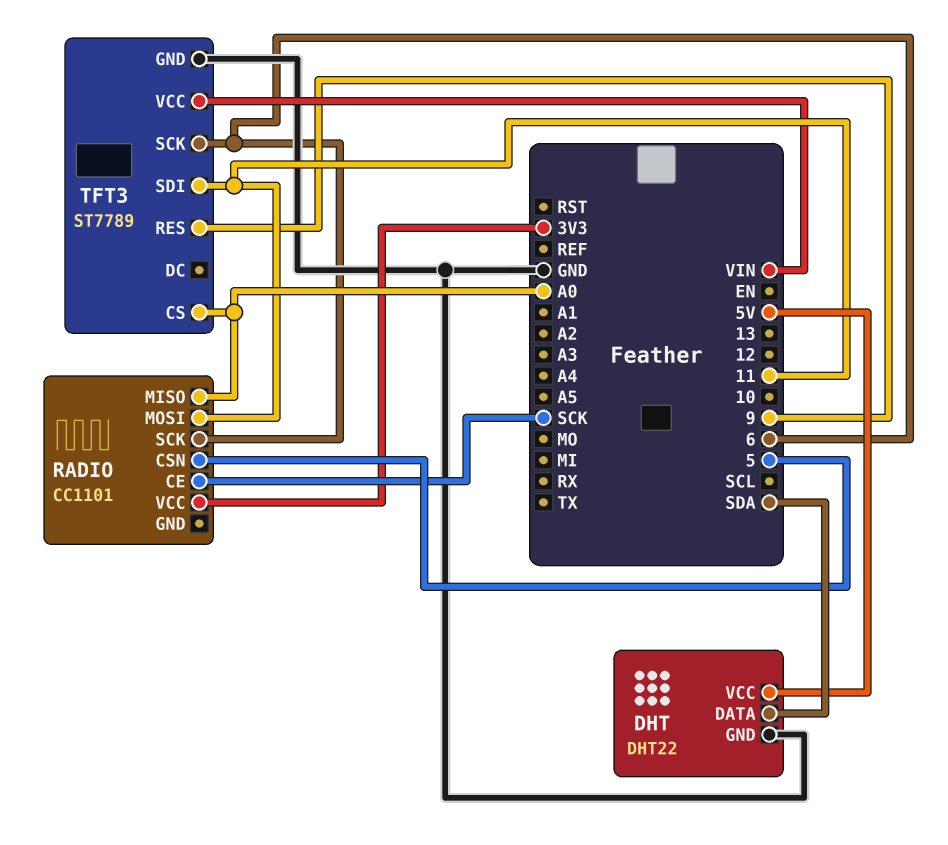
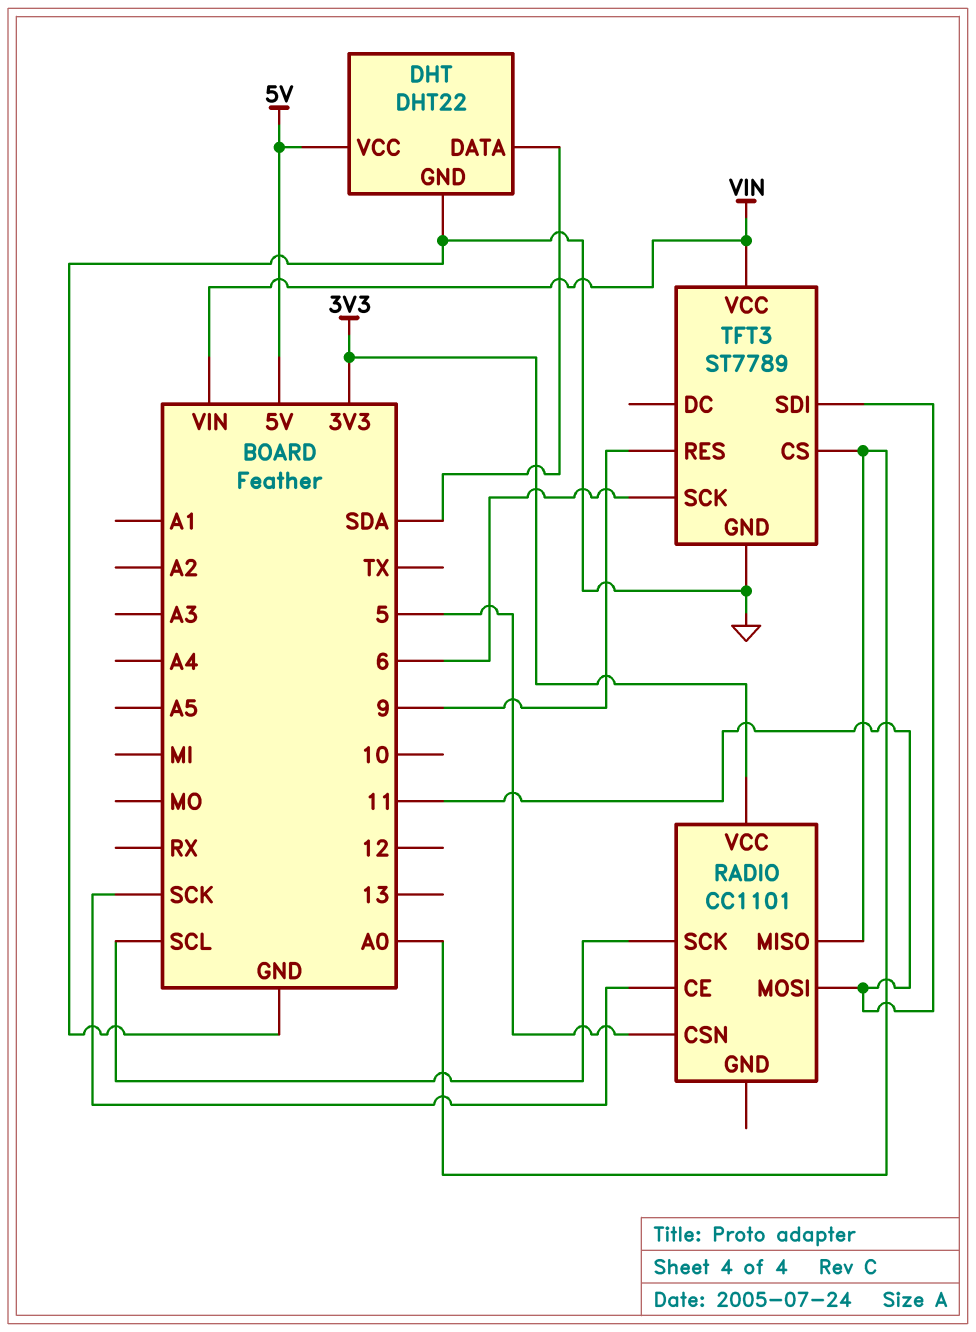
RADIO pin SCK: 6 -> SCL

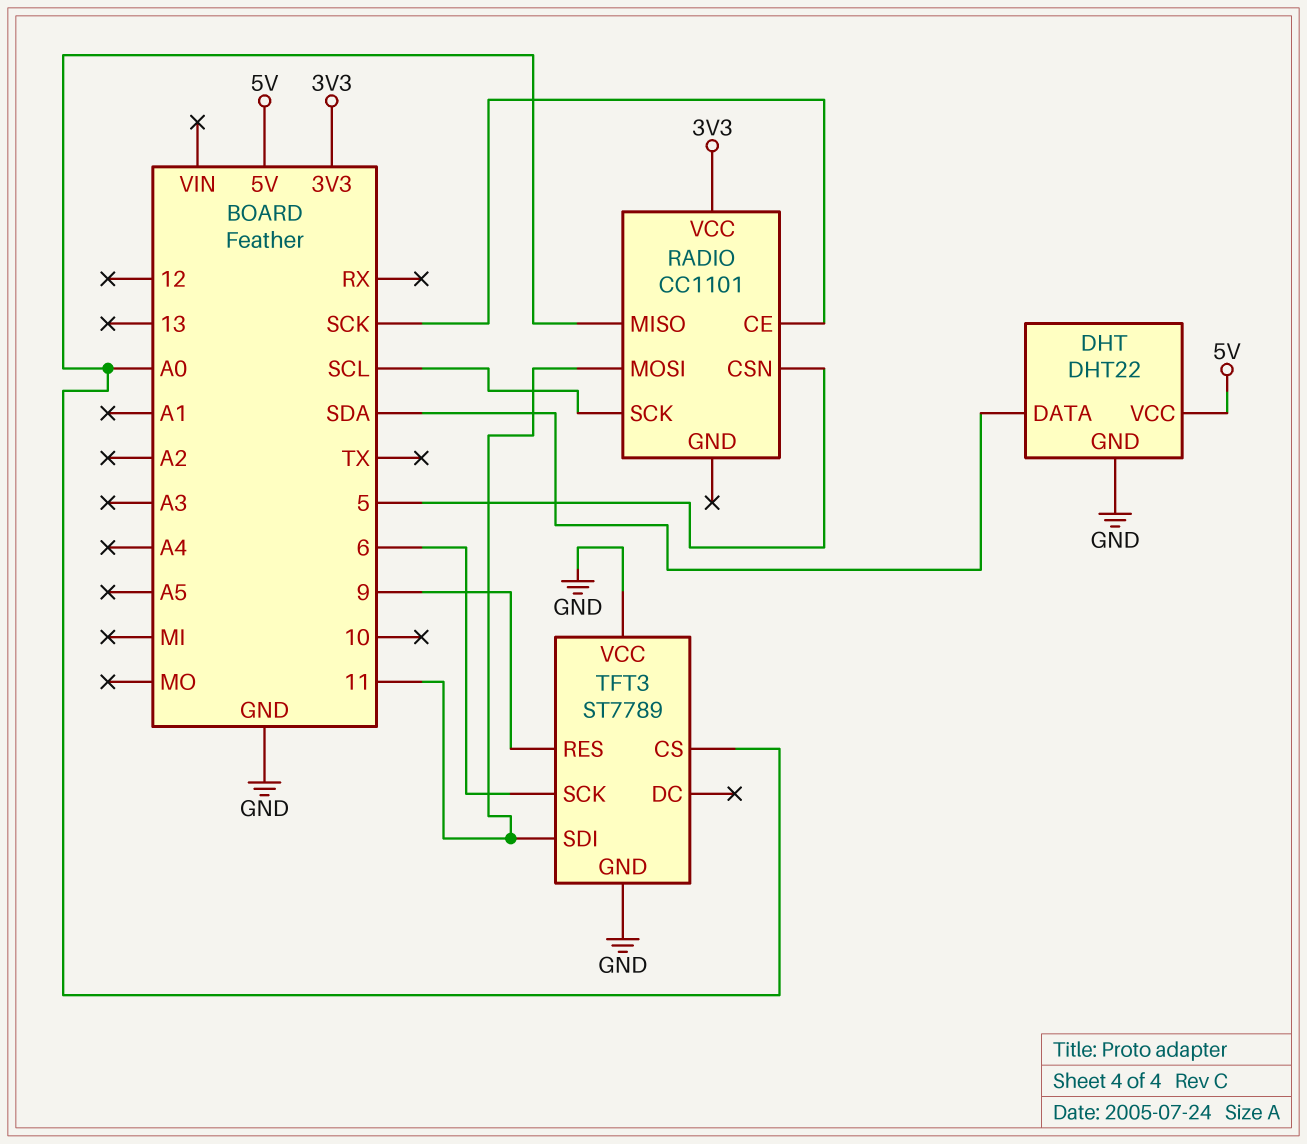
TFT3 pin VCC: VIN -> GND

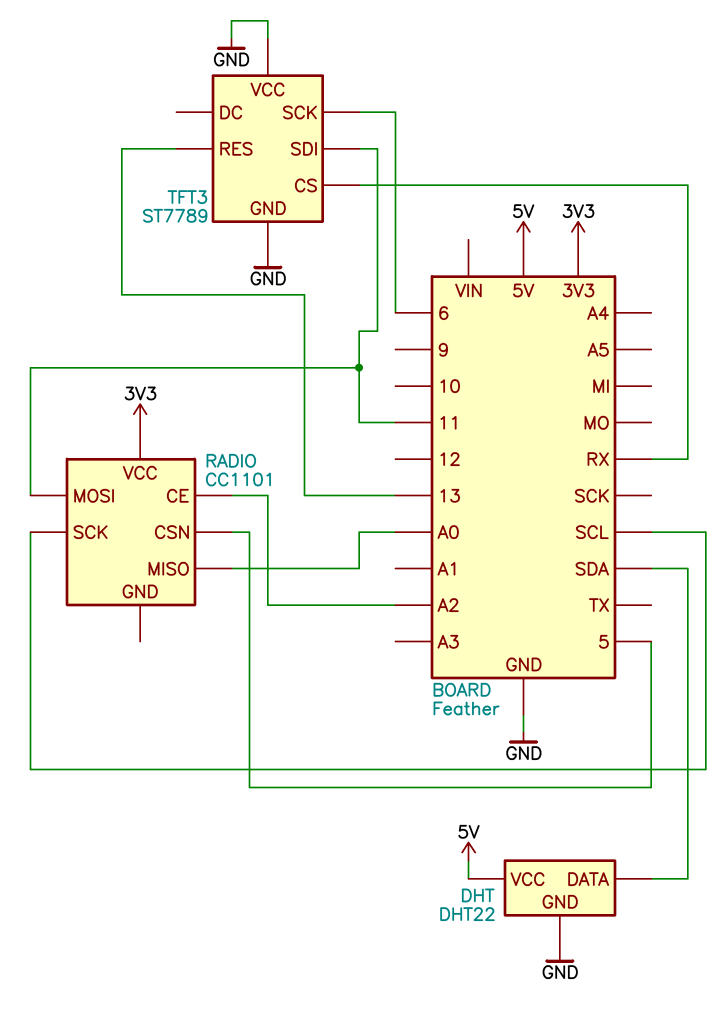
RADIO pin CE: SCK -> A2
TFT3 pin CS: A0 -> RX
TFT3 pin RES: 9 -> 13

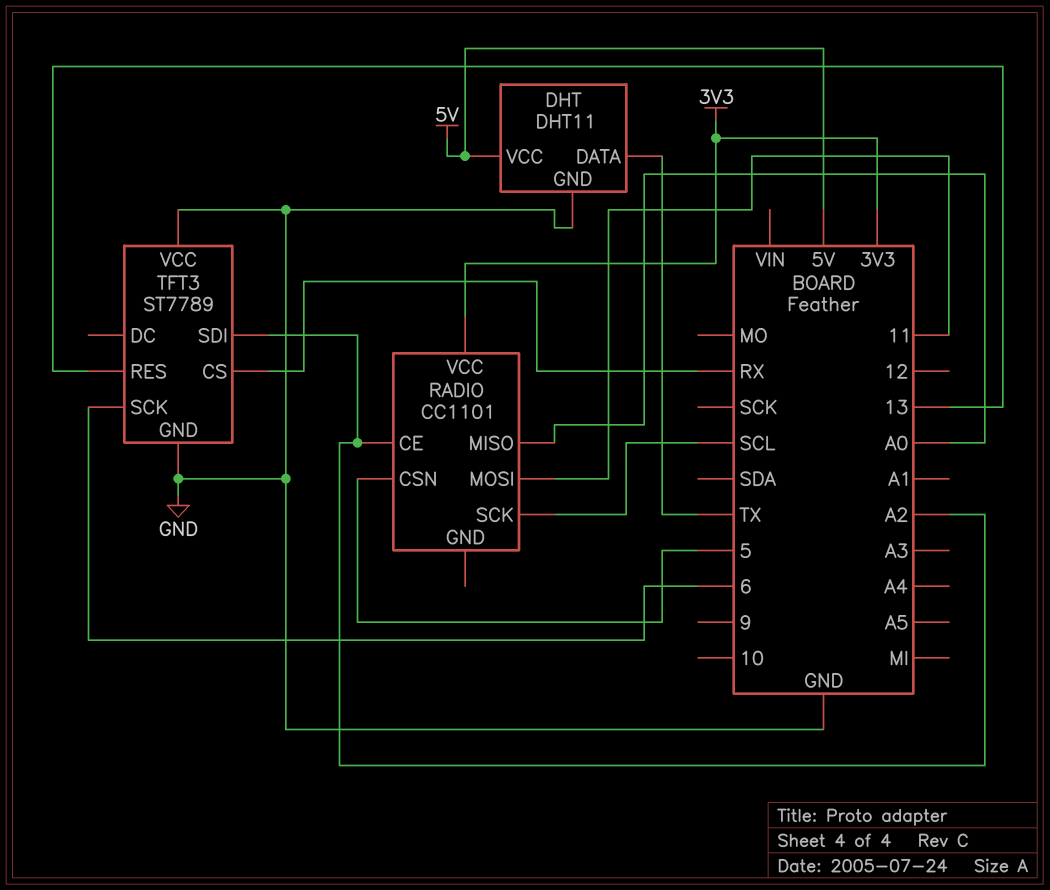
DHT: DHT22 -> DHT11
DHT pin DATA: SDA -> TX
TFT3 pin SDI: 11 -> A2

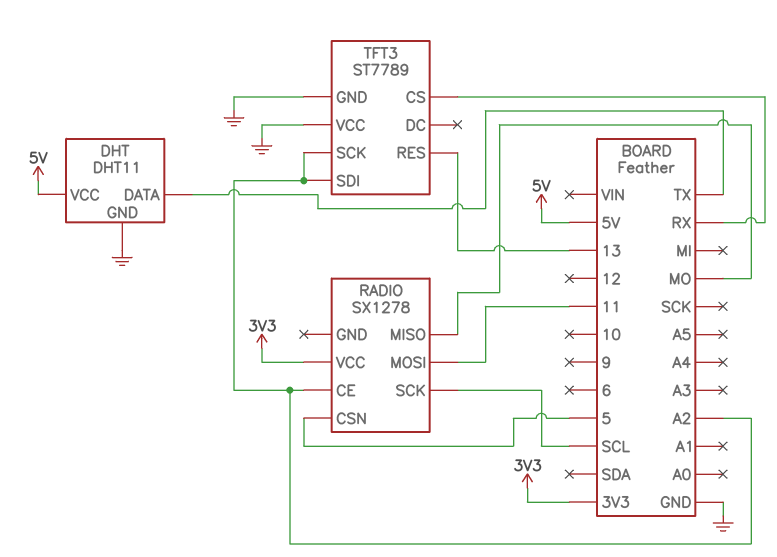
RADIO: CC1101 -> SX1278
RADIO pin MISO: A0 -> MO
TFT3 pin SCK: 6 -> A2

